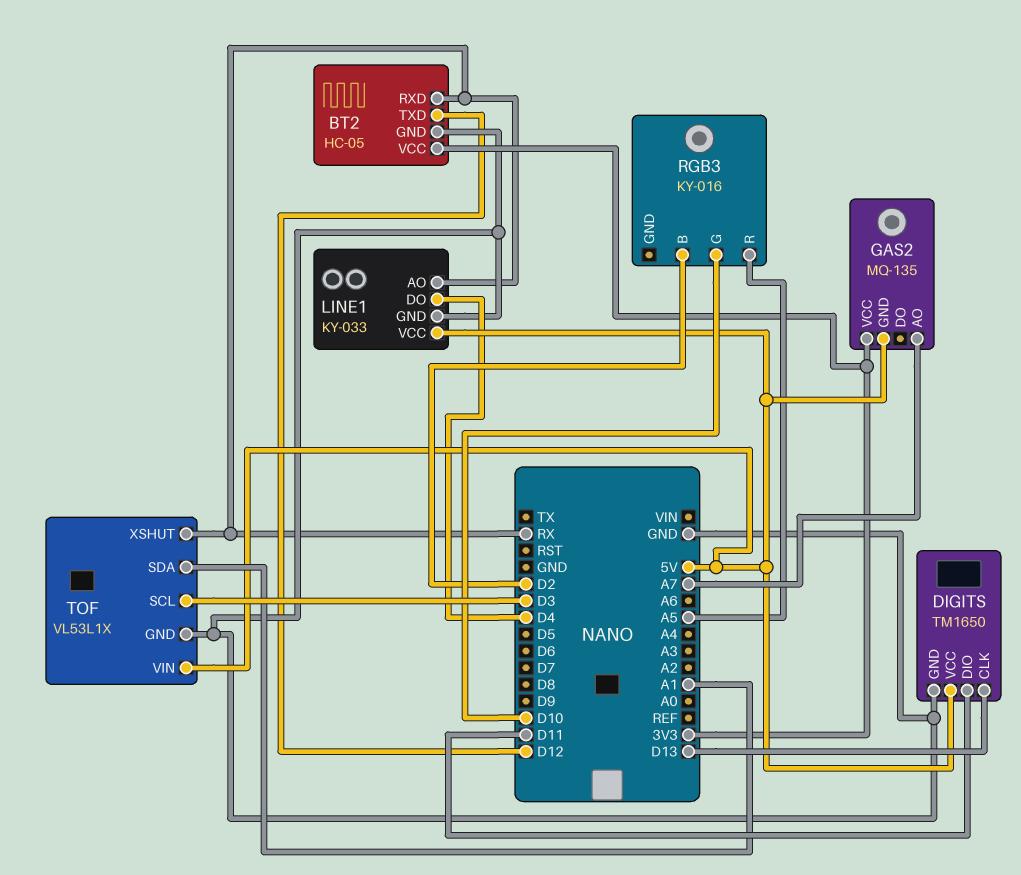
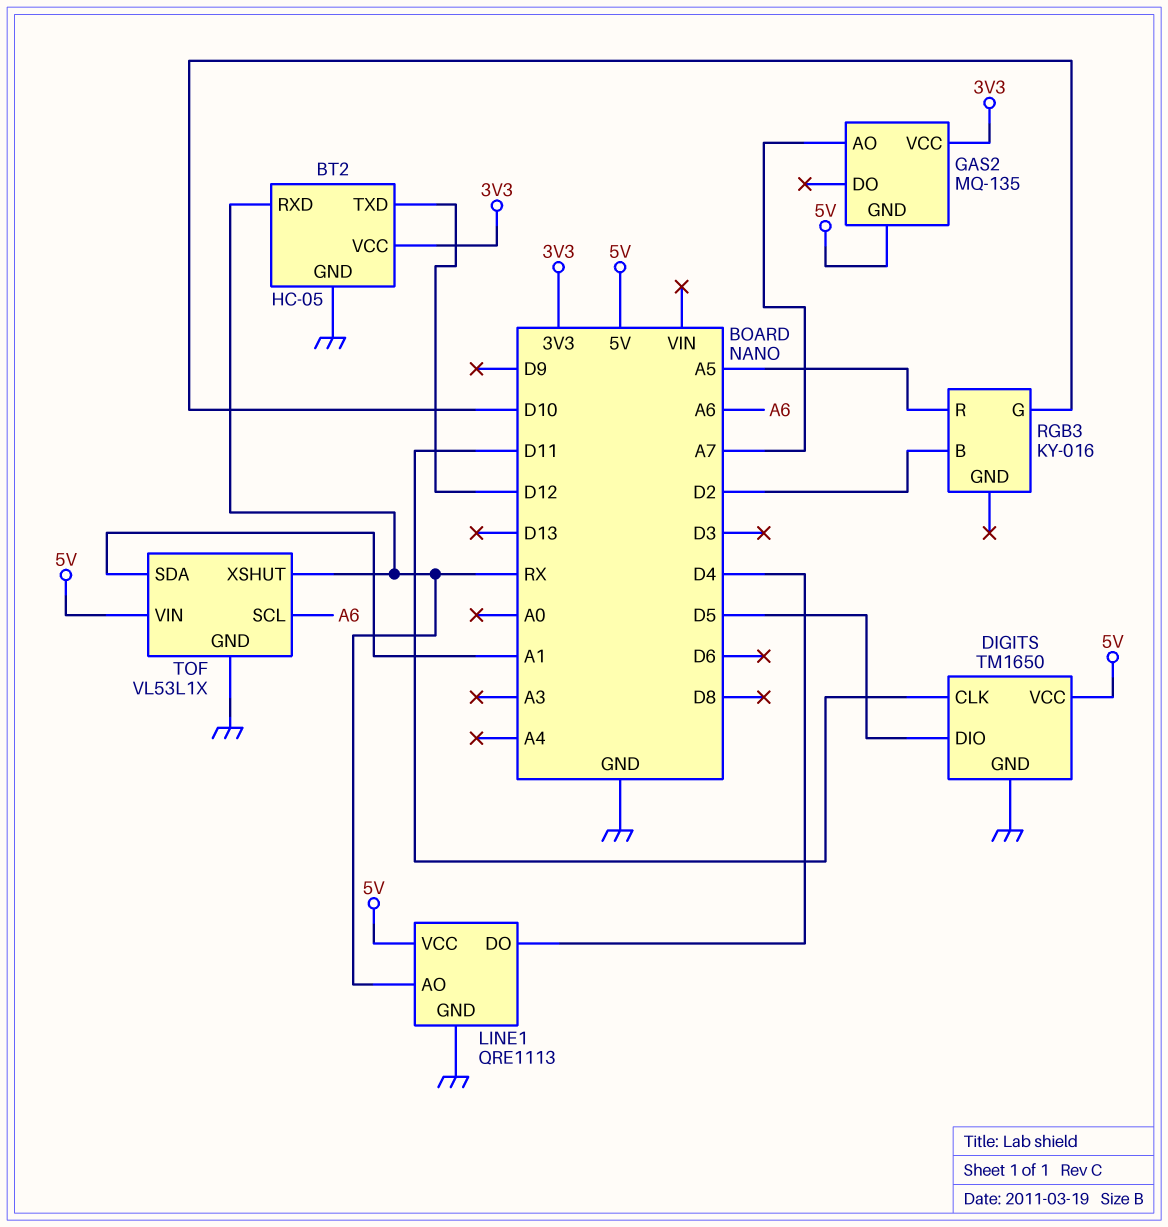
DIGITS pin CLK: D13 -> D11
DIGITS pin DIO: D11 -> D5
LINE1: KY-033 -> QRE1113
TOF pin SCL: D3 -> A6

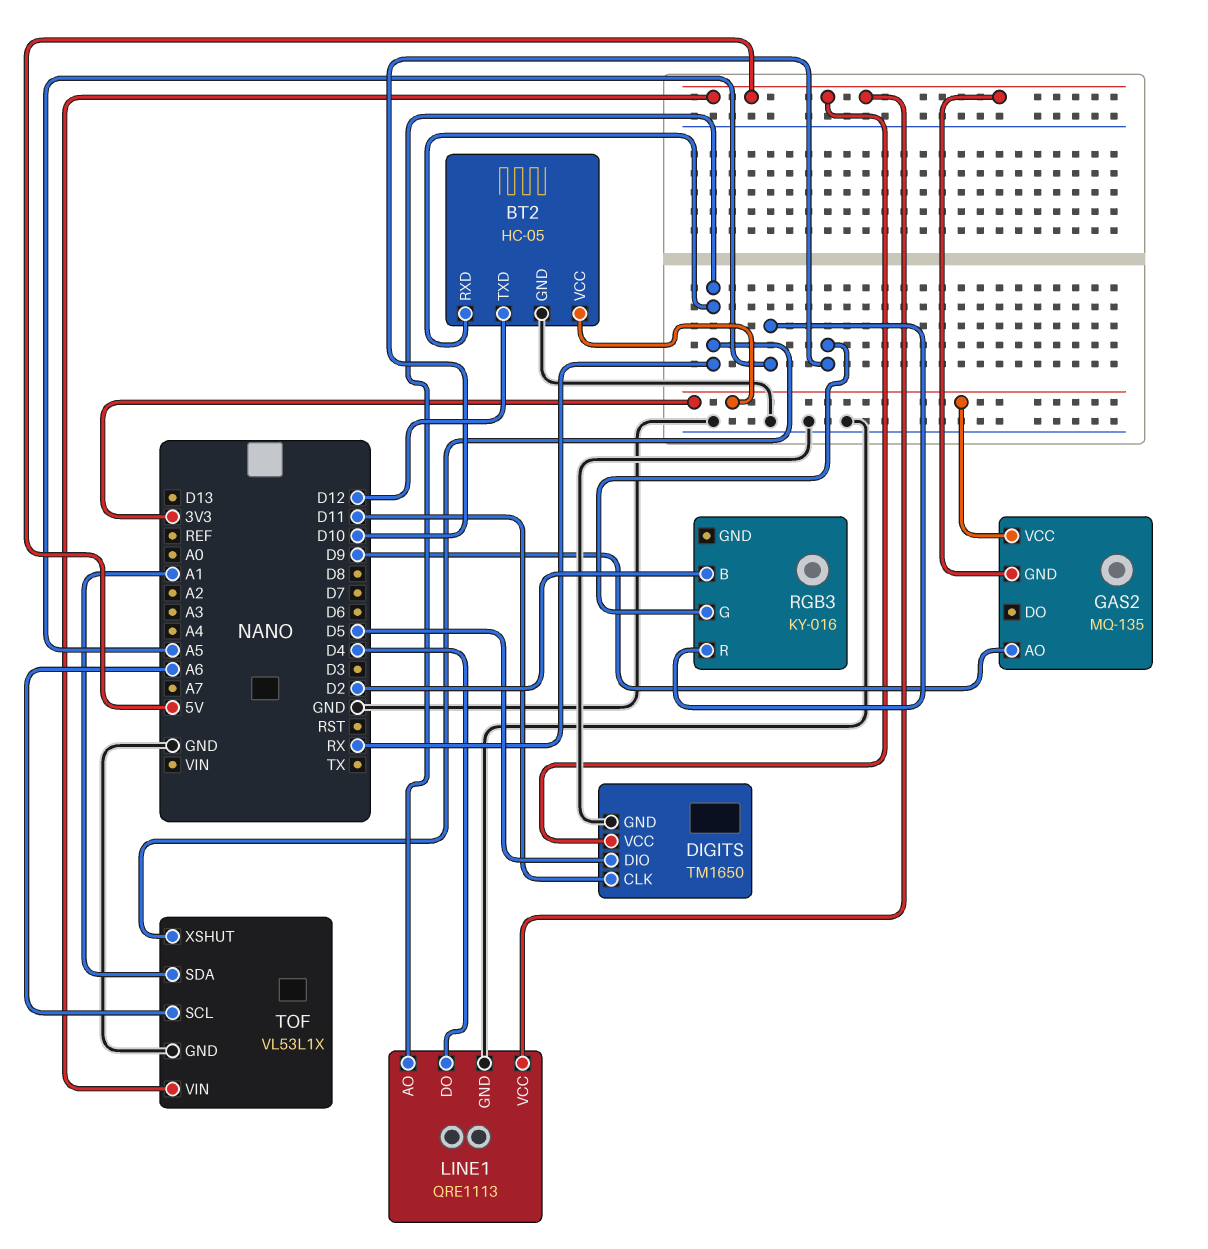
GAS2 pin AO: A7 -> D9

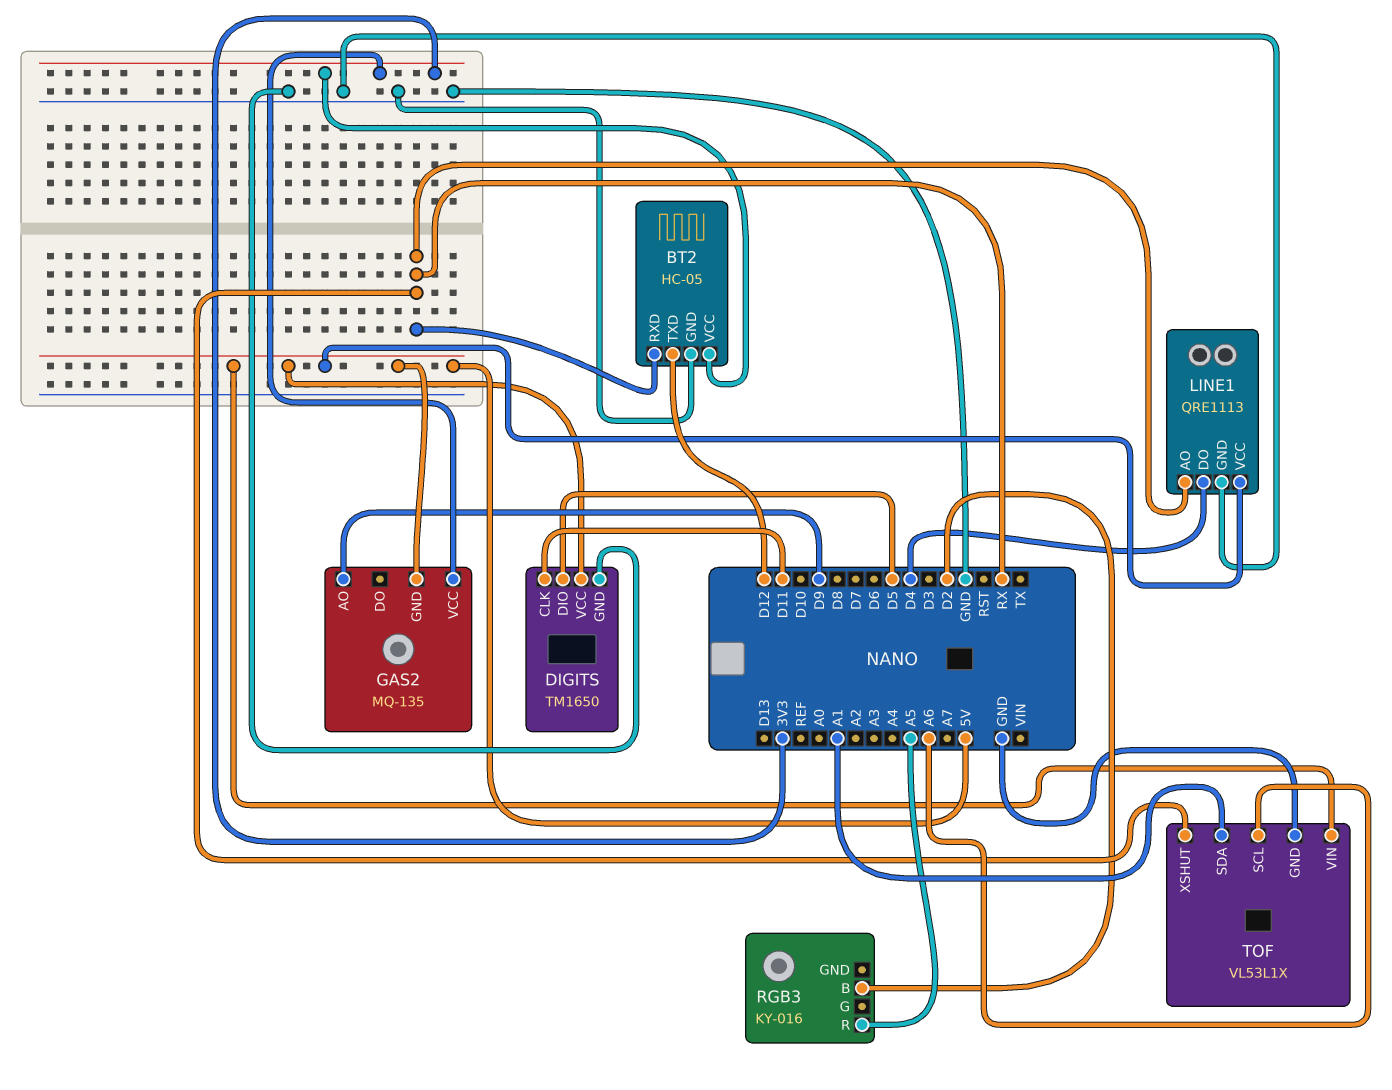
RGB3 pin G: D10 -> none

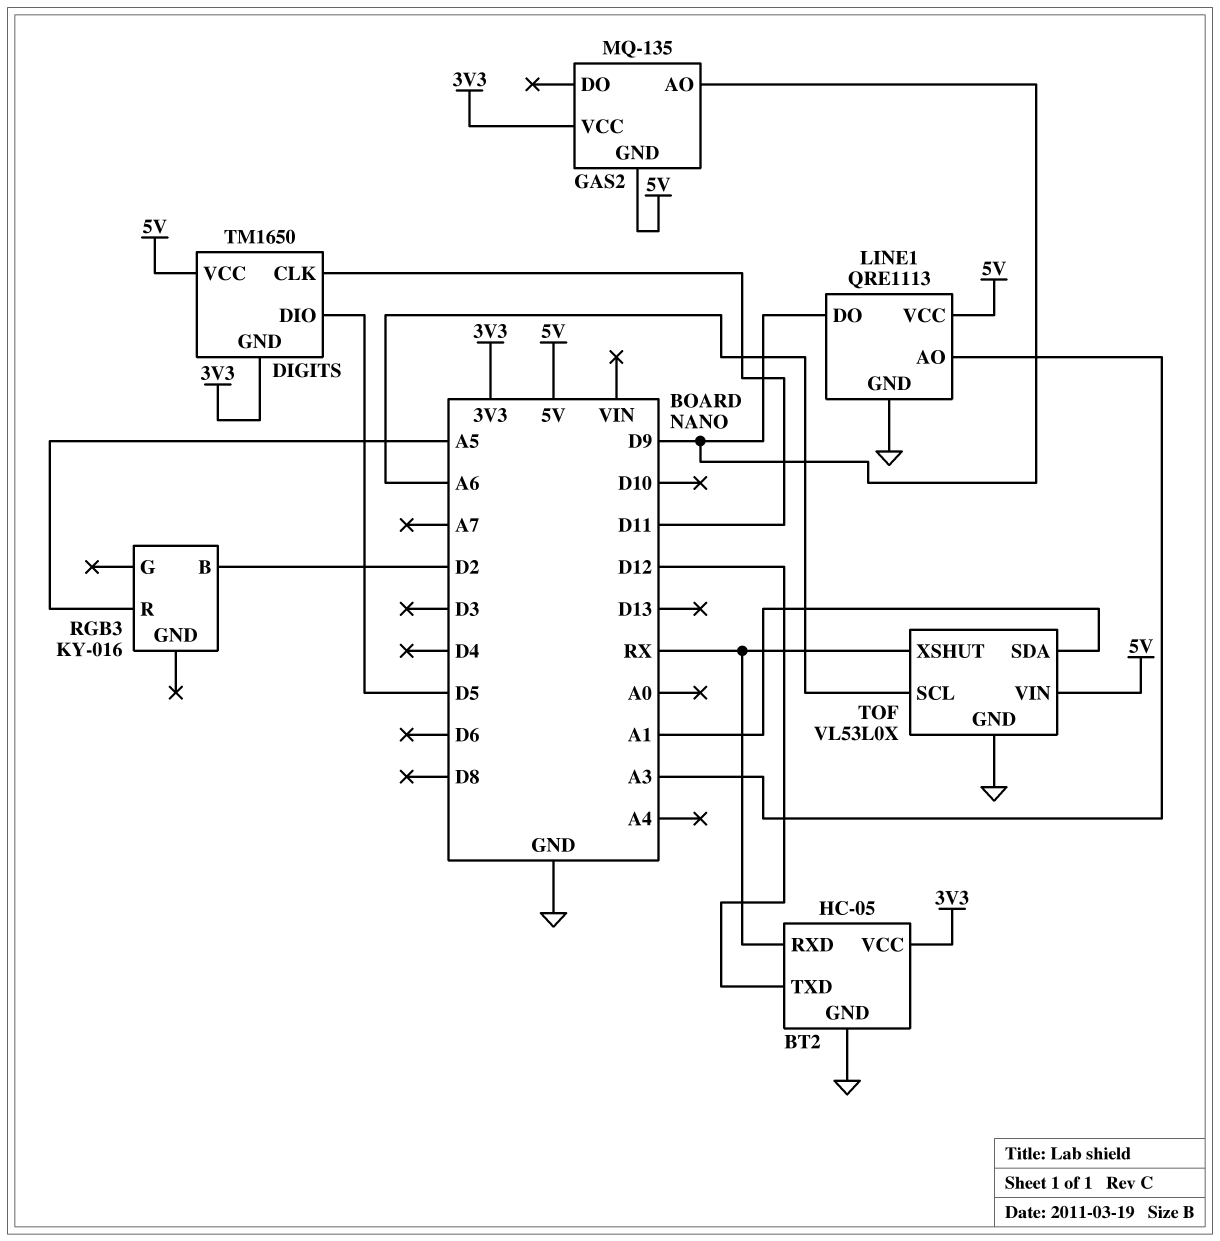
DIGITS pin GND: GND -> 3V3
LINE1 pin AO: RX -> A3
LINE1 pin DO: D4 -> D9
TOF: VL53L1X -> VL53L0X

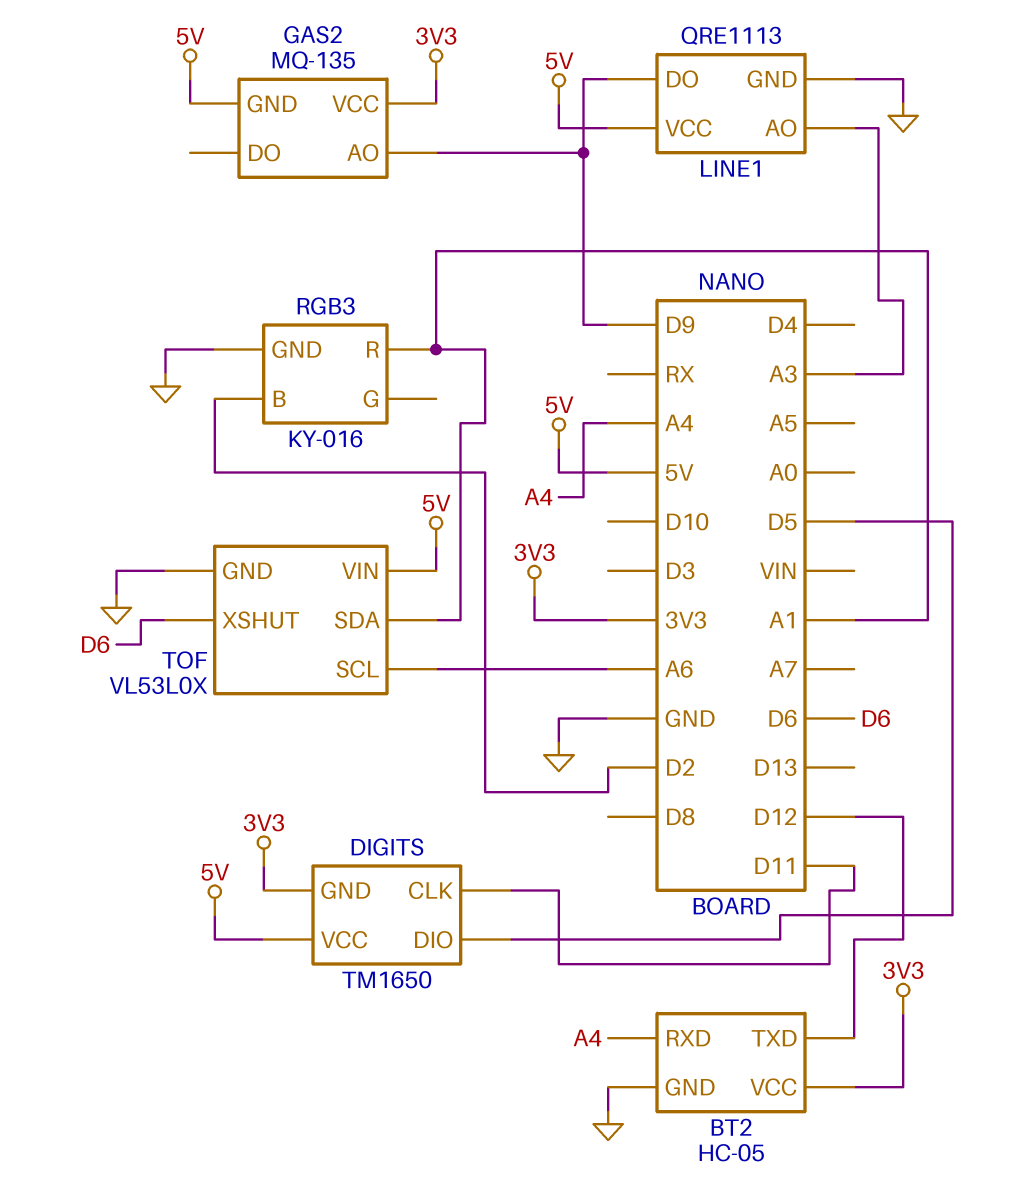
BT2 pin RXD: RX -> A4
RGB3 pin GND: none -> GND
RGB3 pin R: A5 -> A1
TOF pin XSHUT: RX -> D6

